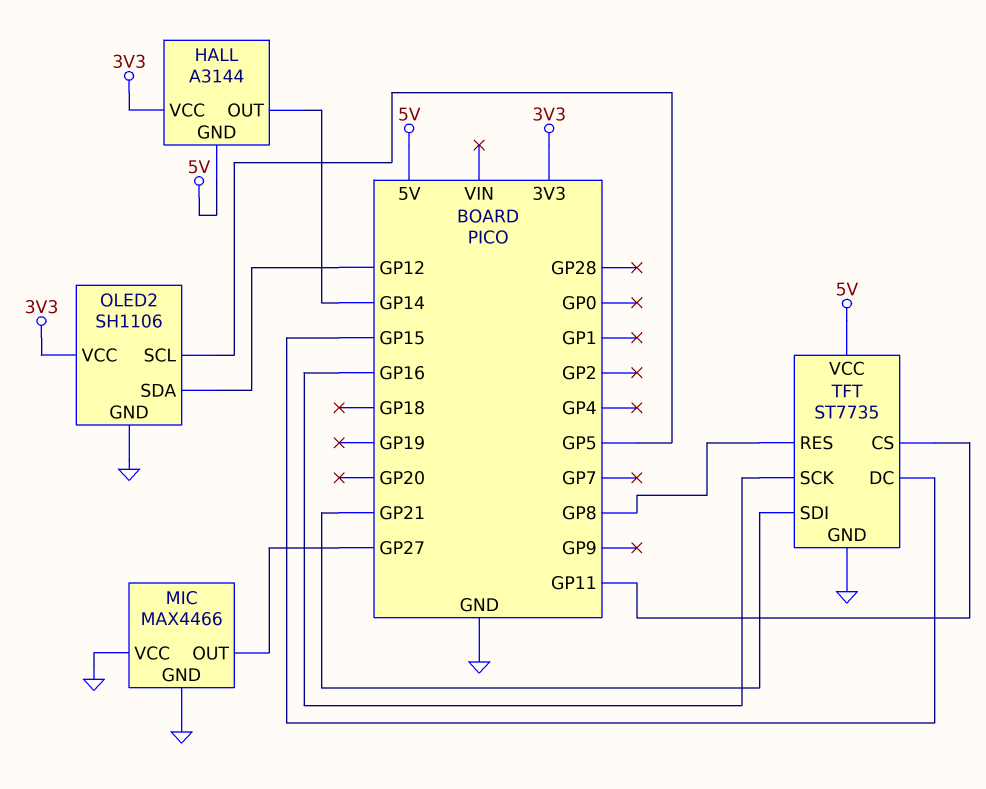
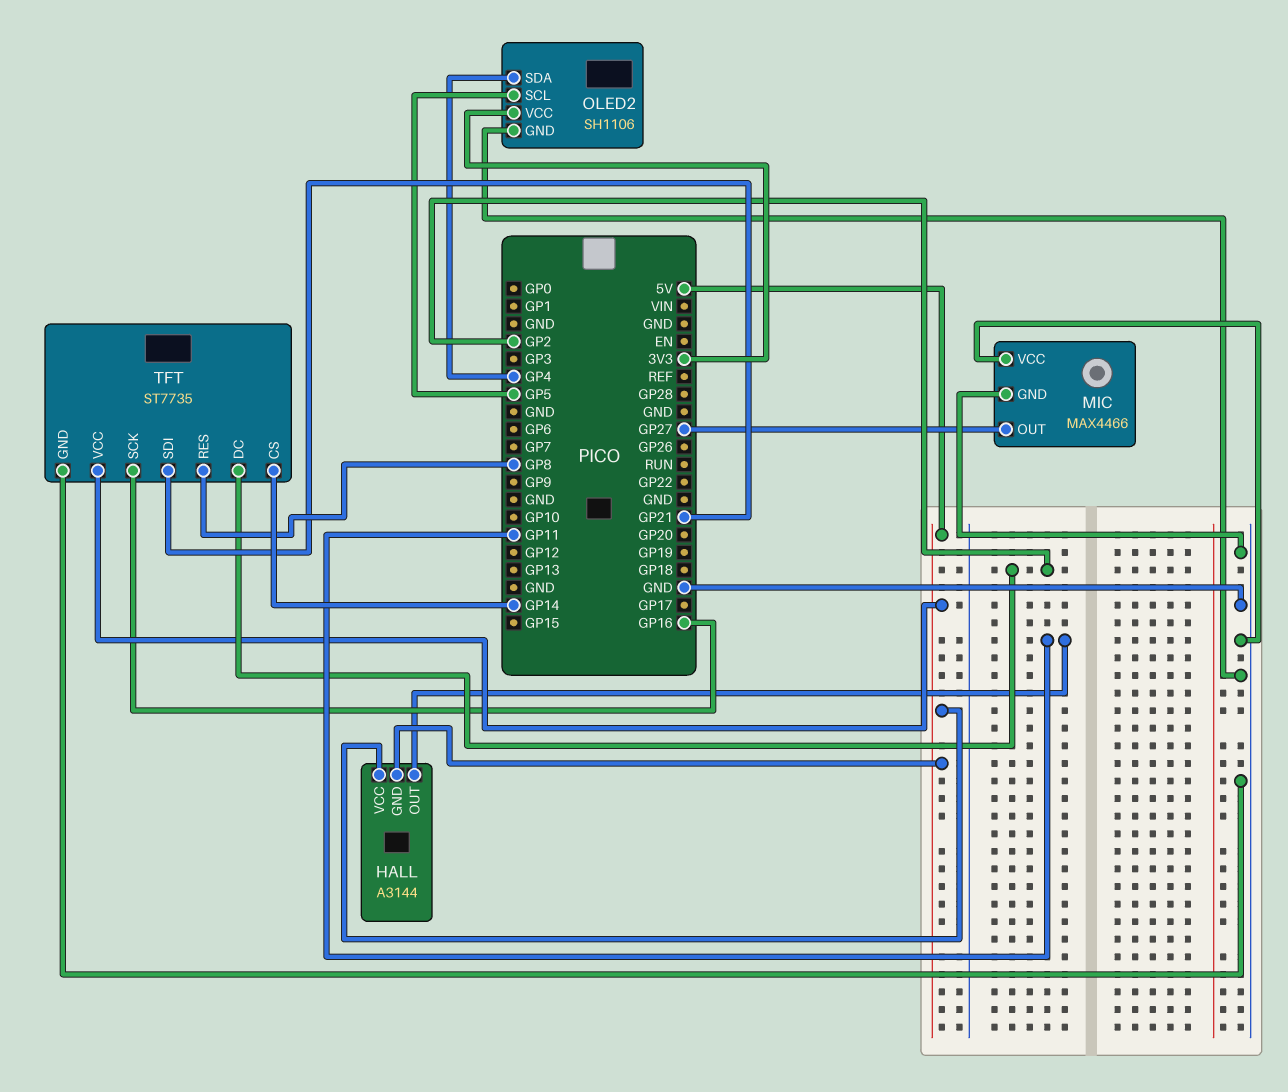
HALL pin OUT: GP14 -> GP11
HALL pin VCC: 3V3 -> 5V
OLED2 pin SDA: GP12 -> GP4
TFT pin CS: GP11 -> GP14
TFT pin DC: GP15 -> GP2

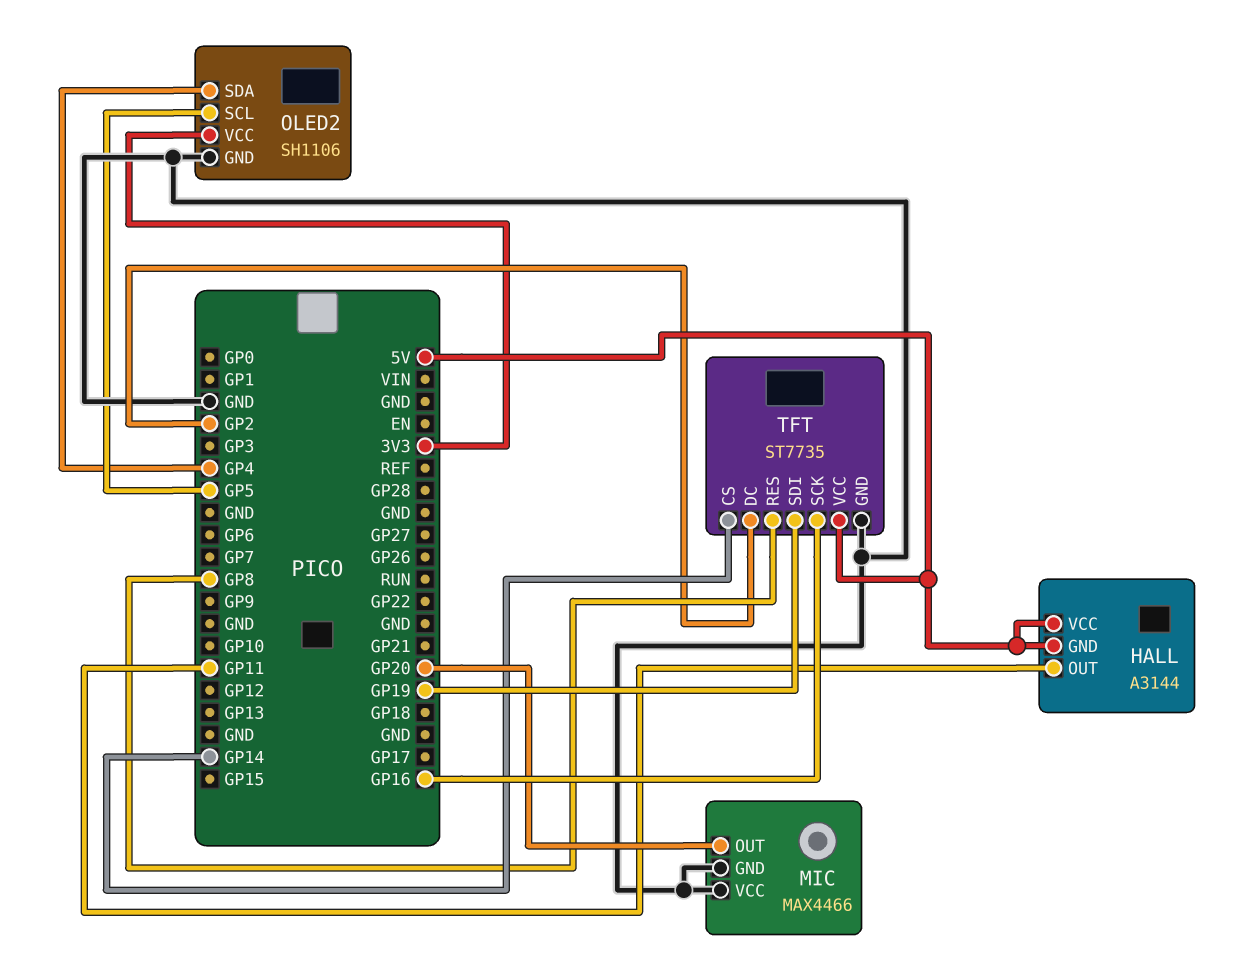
MIC pin OUT: GP27 -> GP20
TFT pin SDI: GP21 -> GP19

